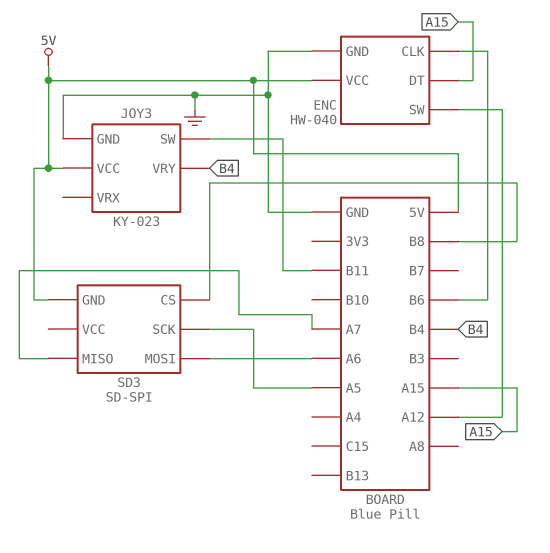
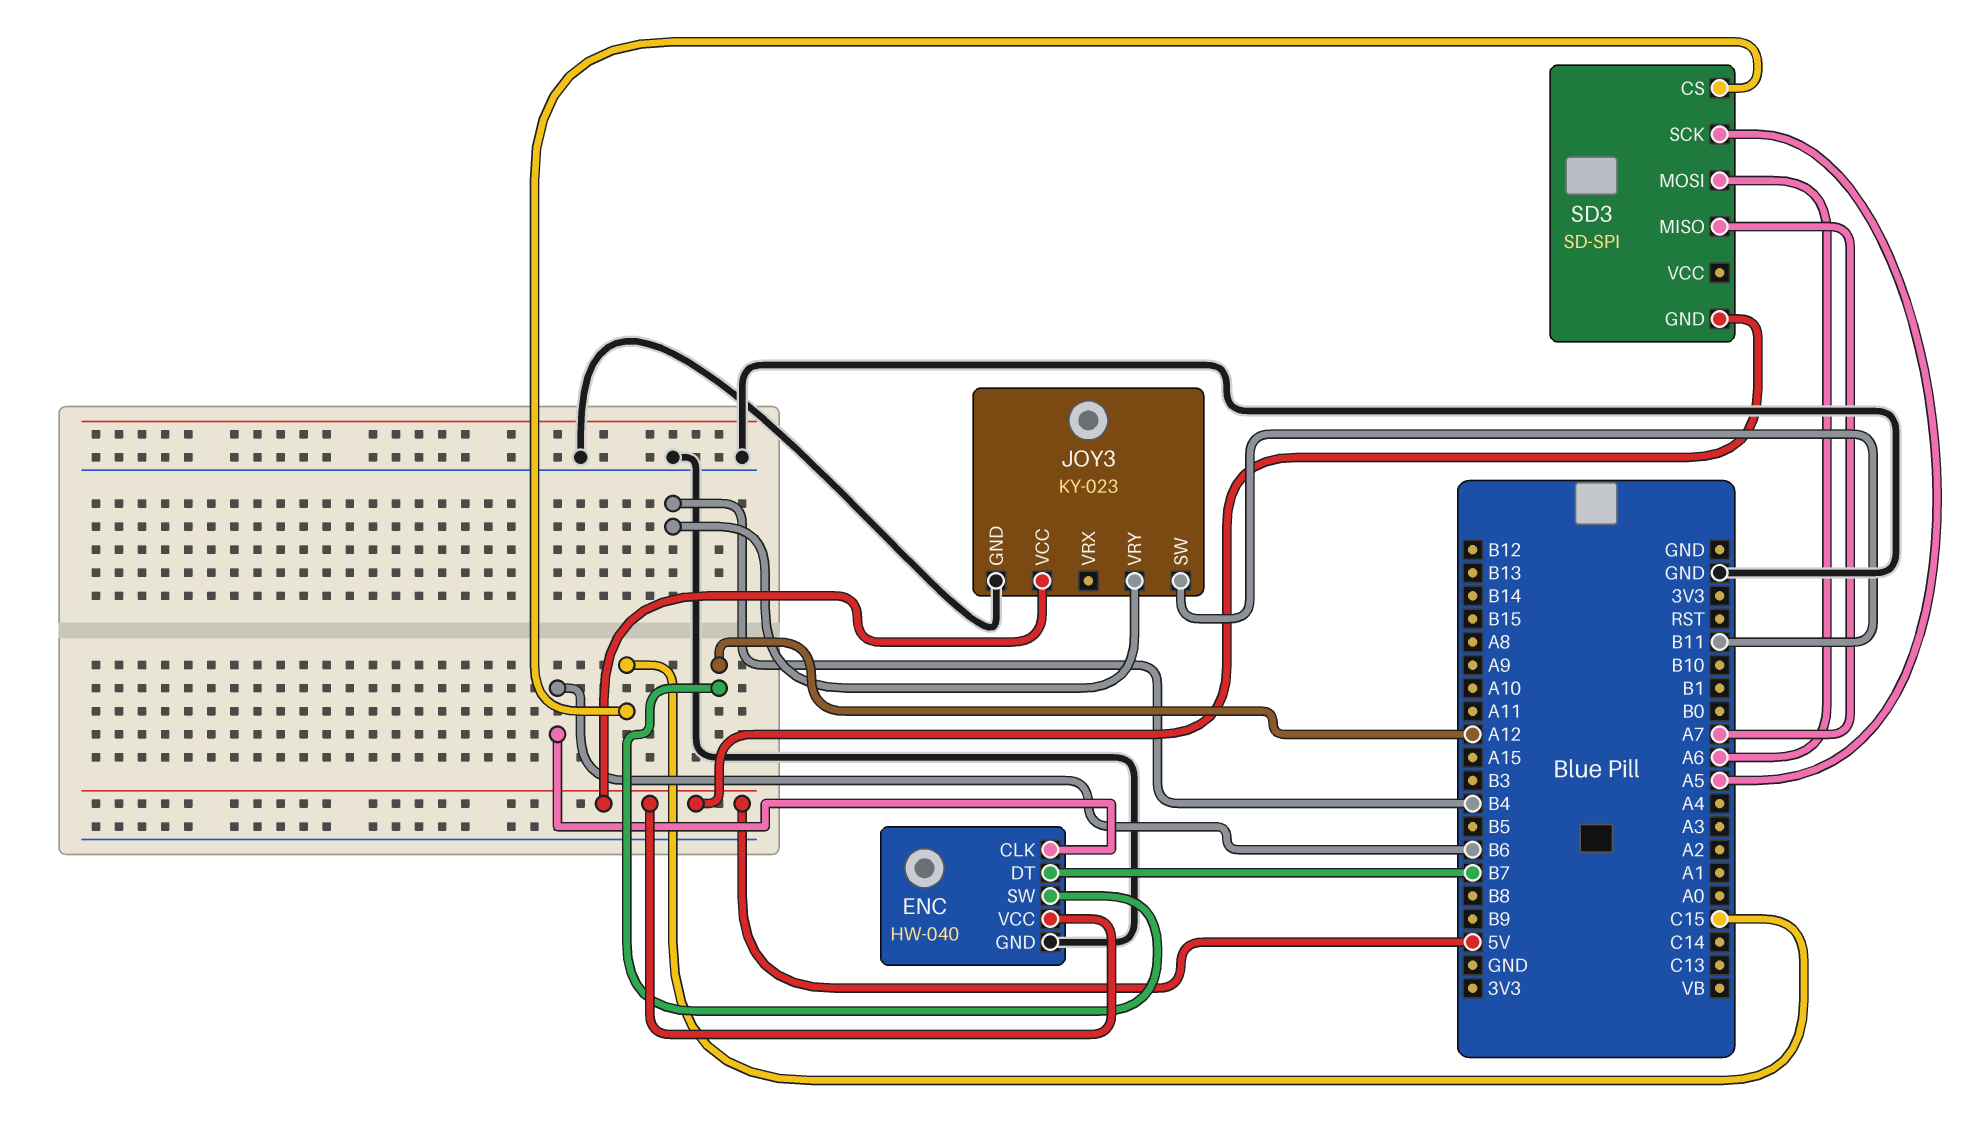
ENC pin DT: A15 -> B7
SD3 pin CS: B8 -> C15

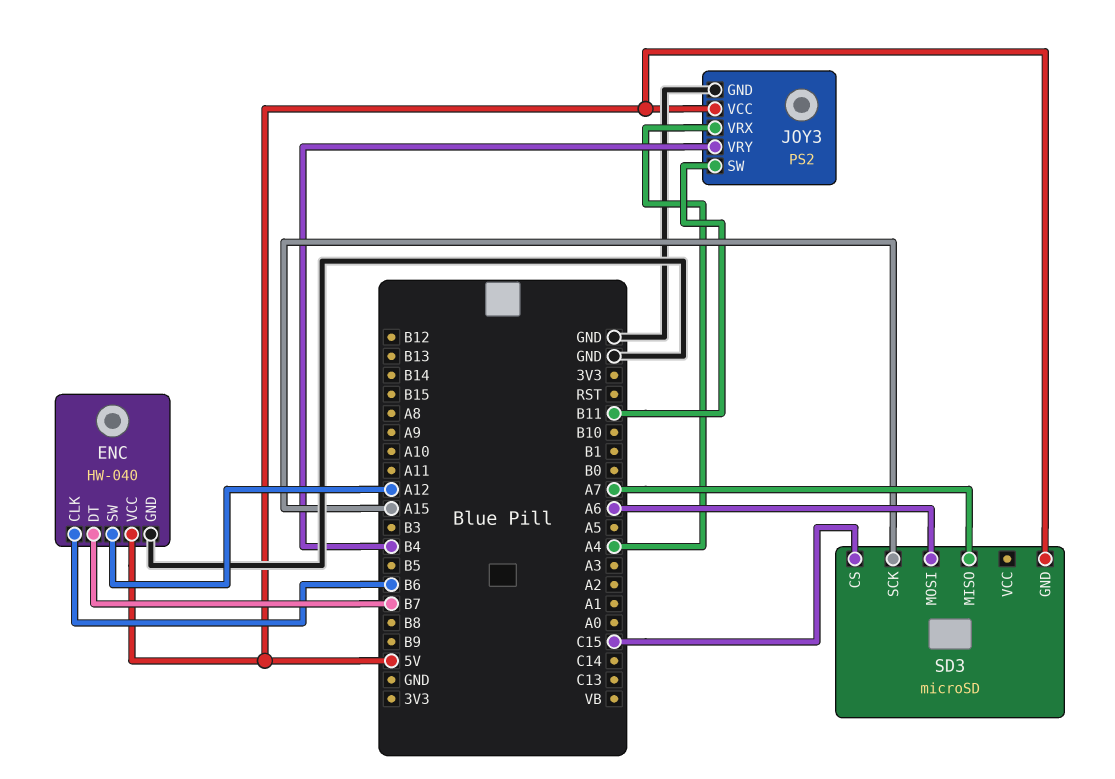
JOY3: KY-023 -> PS2
JOY3 pin VRX: none -> A4
SD3: SD-SPI -> microSD
SD3 pin SCK: A5 -> A15

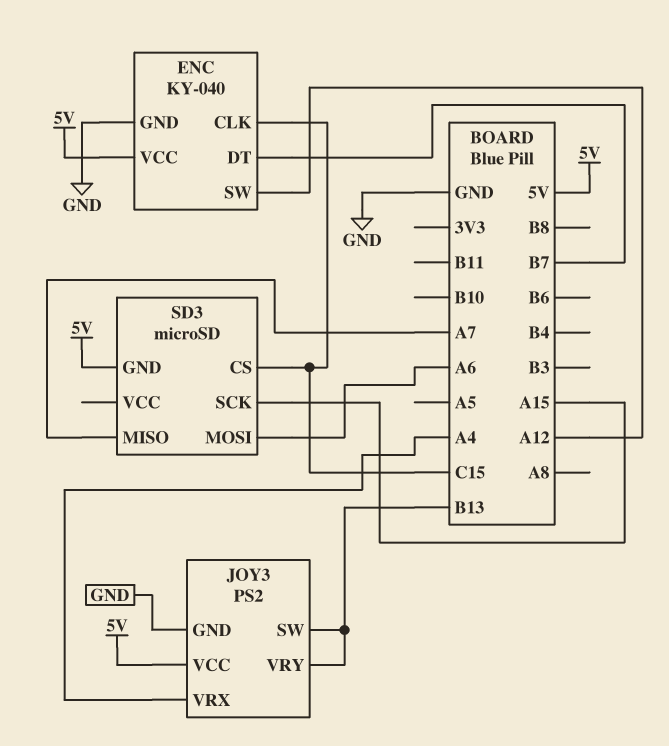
ENC: HW-040 -> KY-040
ENC pin CLK: B6 -> C15
JOY3 pin SW: B11 -> B13
JOY3 pin VRY: B4 -> B13

